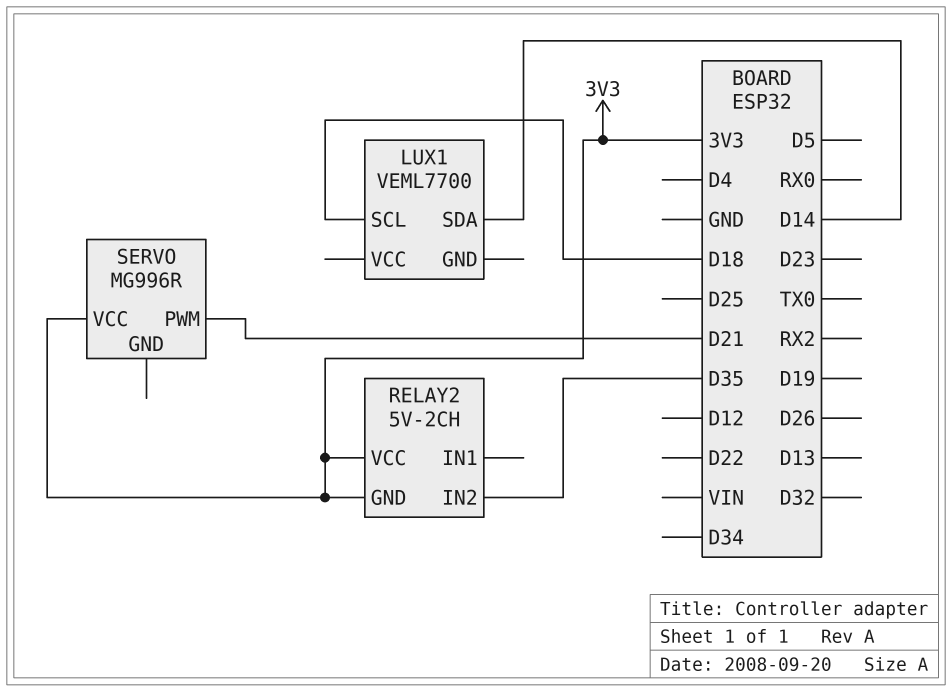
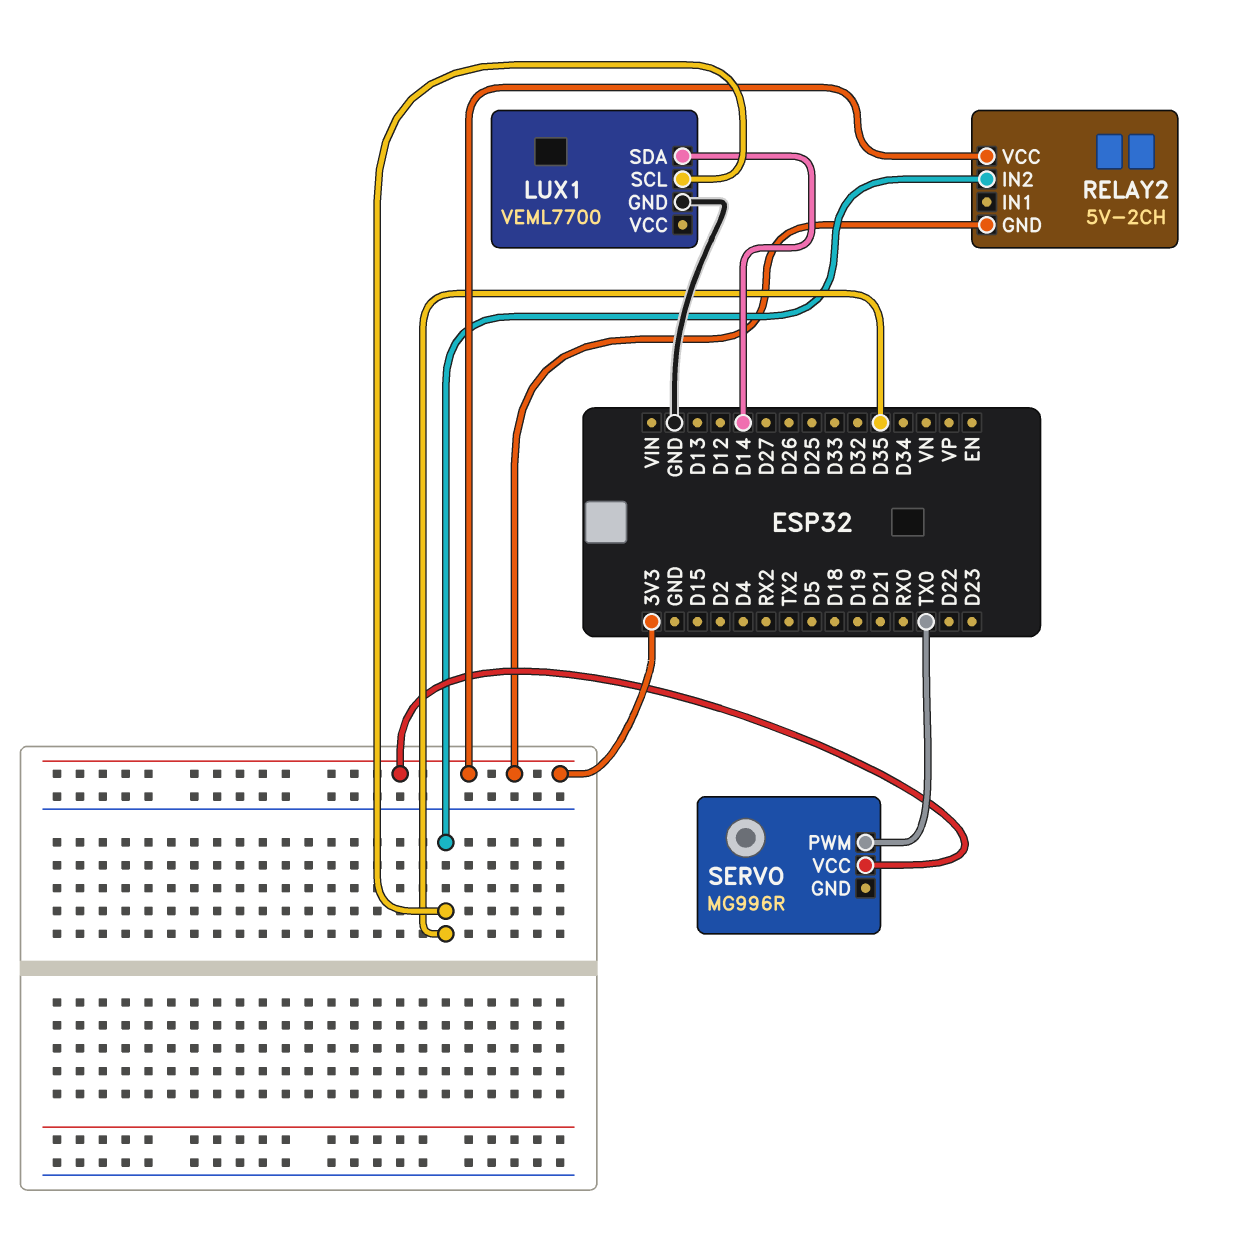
LUX1 pin GND: none -> GND
LUX1 pin SCL: D18 -> D35
SERVO pin PWM: D21 -> TX0

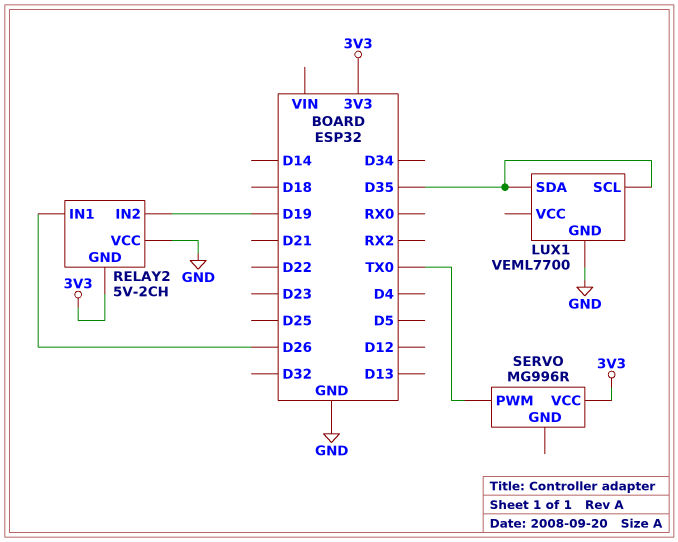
LUX1 pin SDA: D14 -> D35
RELAY2 pin IN1: none -> D26
RELAY2 pin IN2: D35 -> D19
RELAY2 pin VCC: 3V3 -> GND

